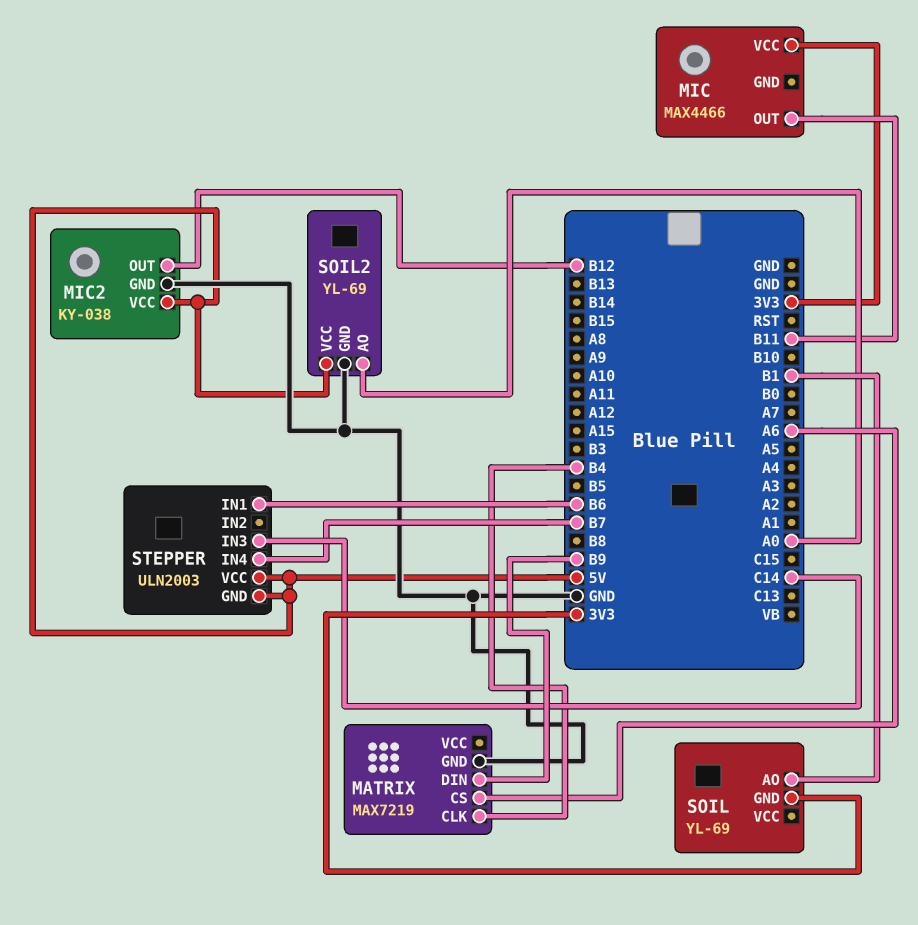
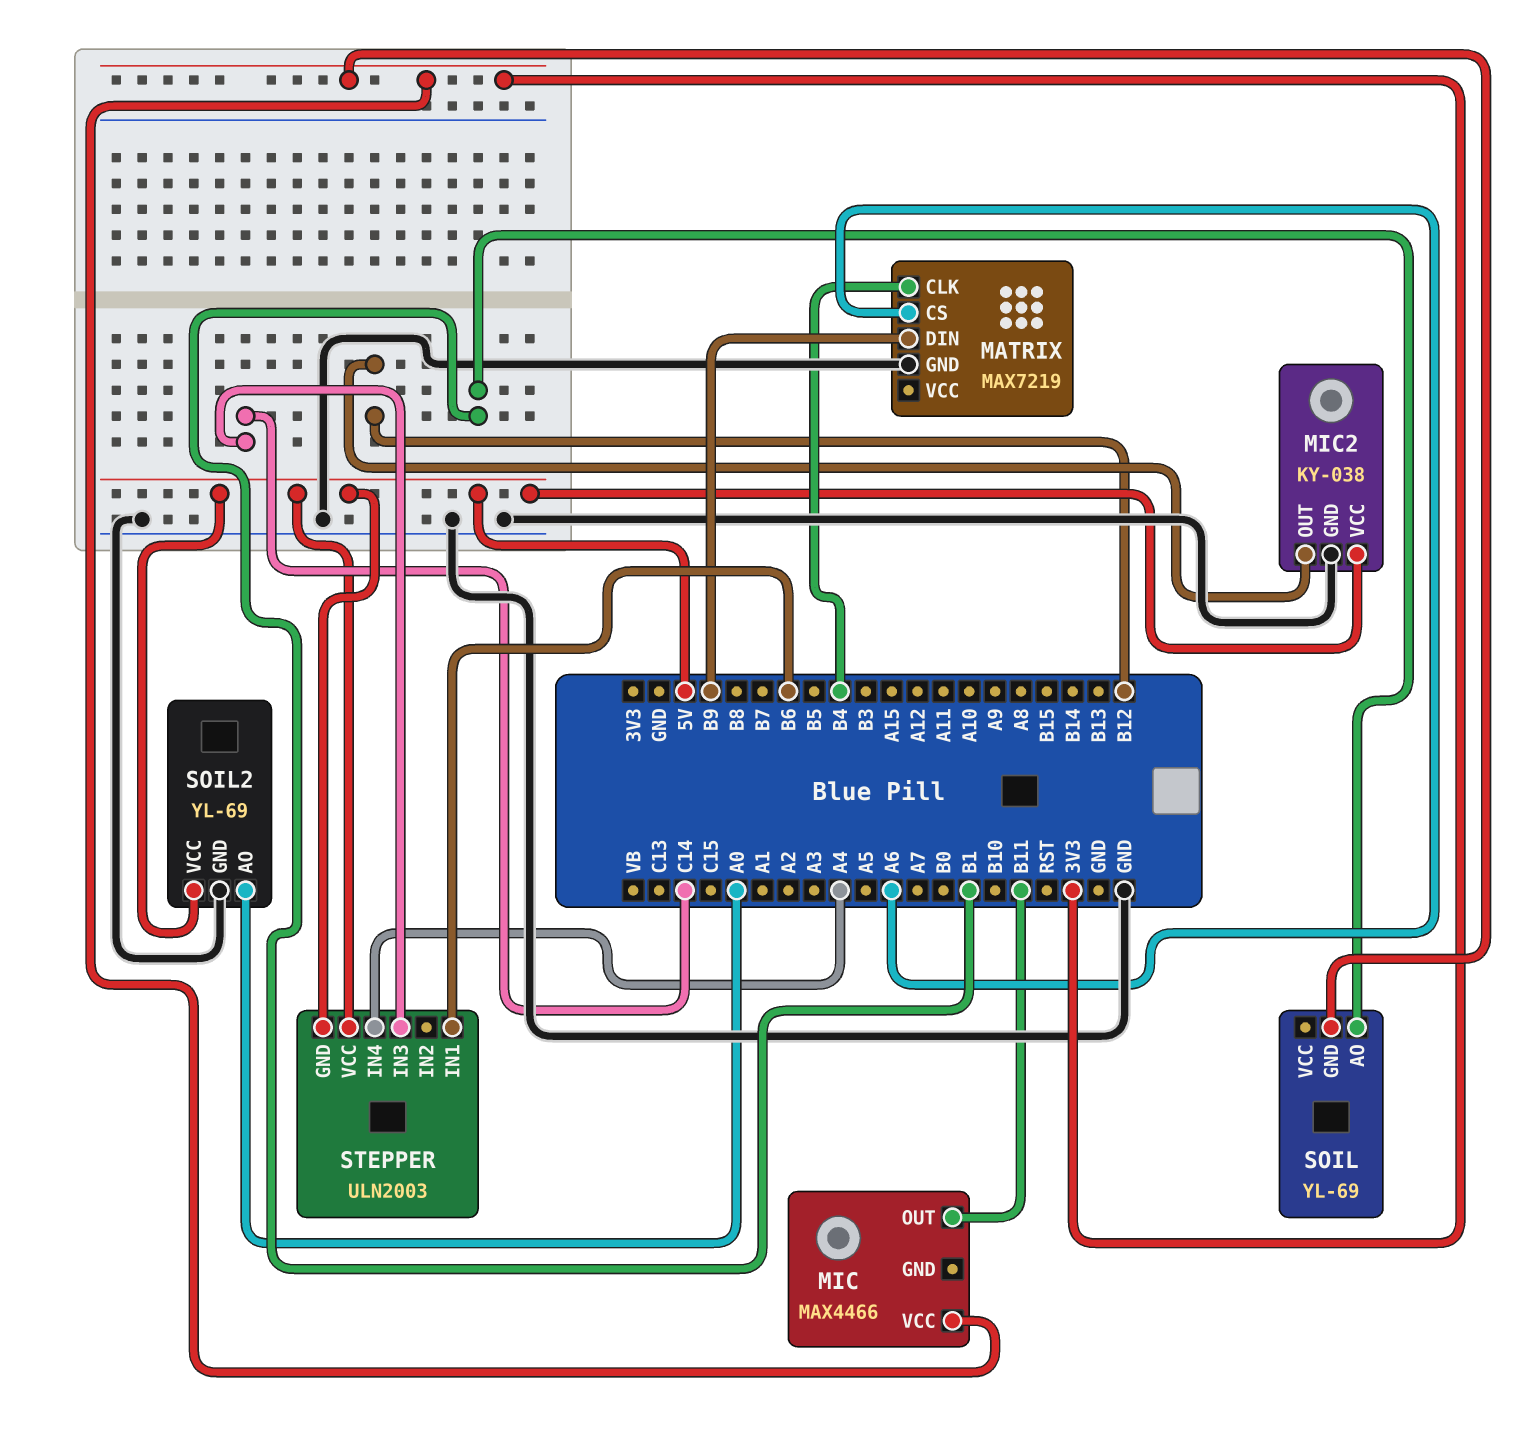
STEPPER pin IN4: B7 -> A4

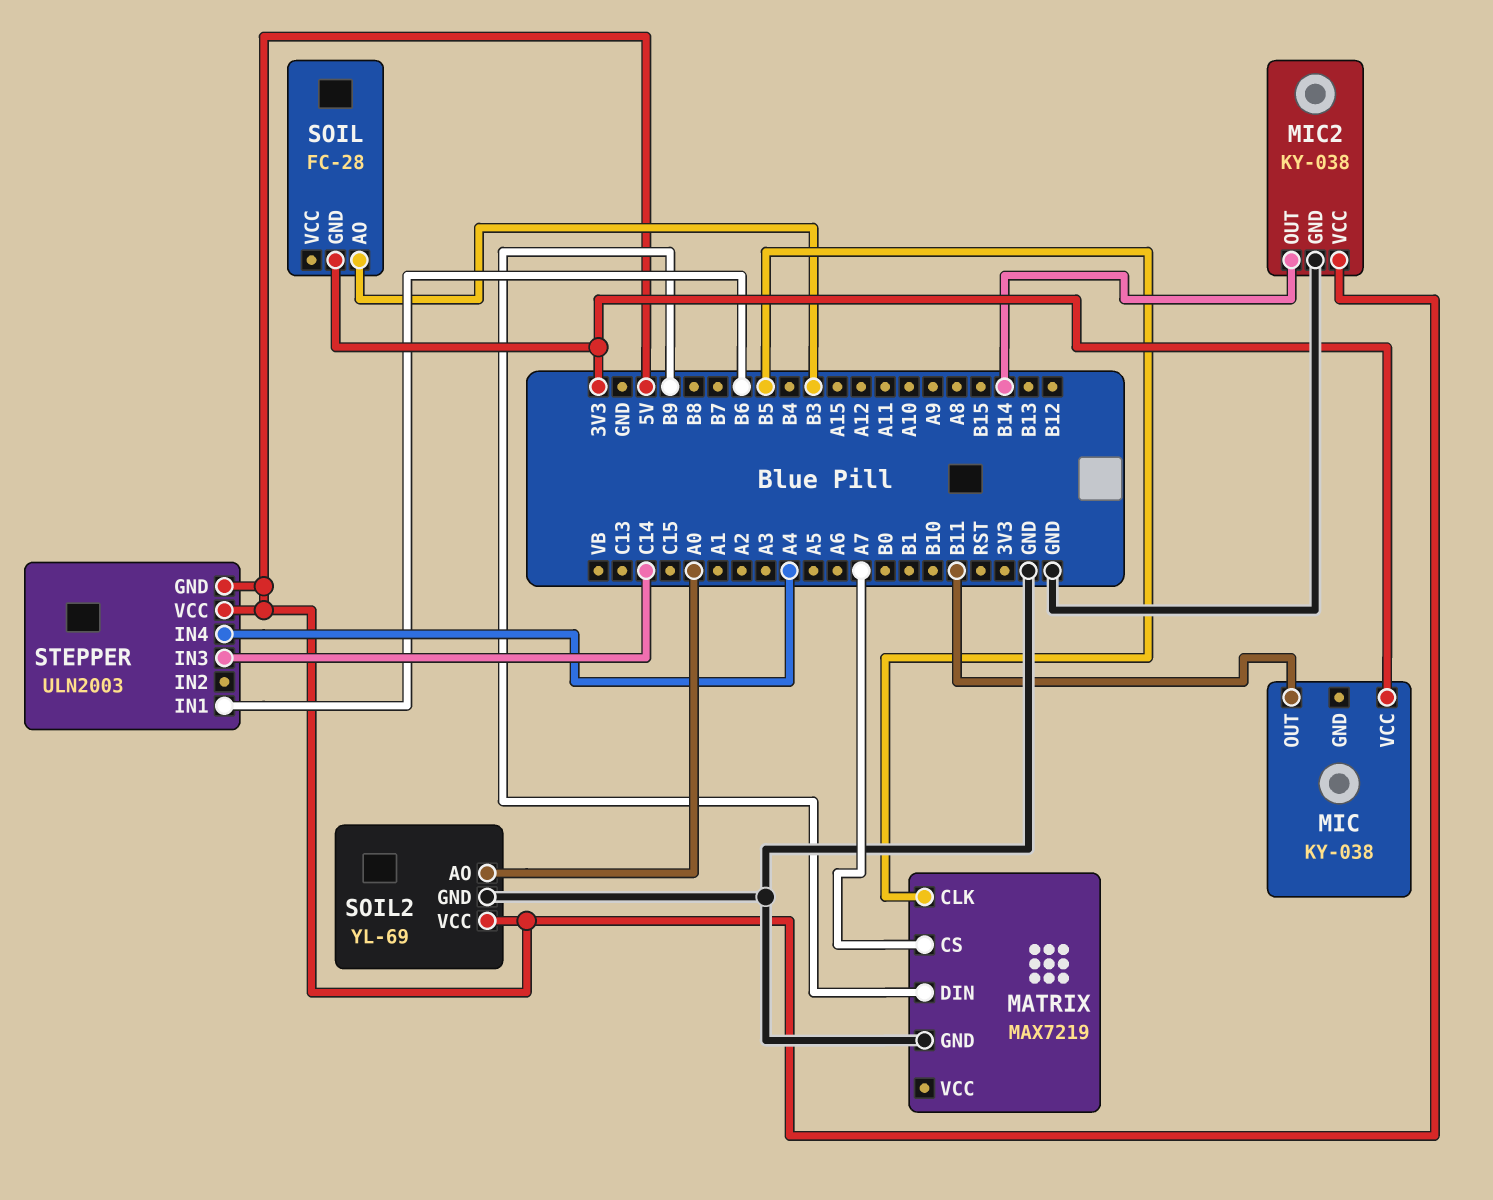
MATRIX pin CLK: B4 -> B5
MATRIX pin CS: A6 -> A7
MIC: MAX4466 -> KY-038
MIC2 pin OUT: B12 -> B14
SOIL: YL-69 -> FC-28
SOIL pin AO: B1 -> B3

